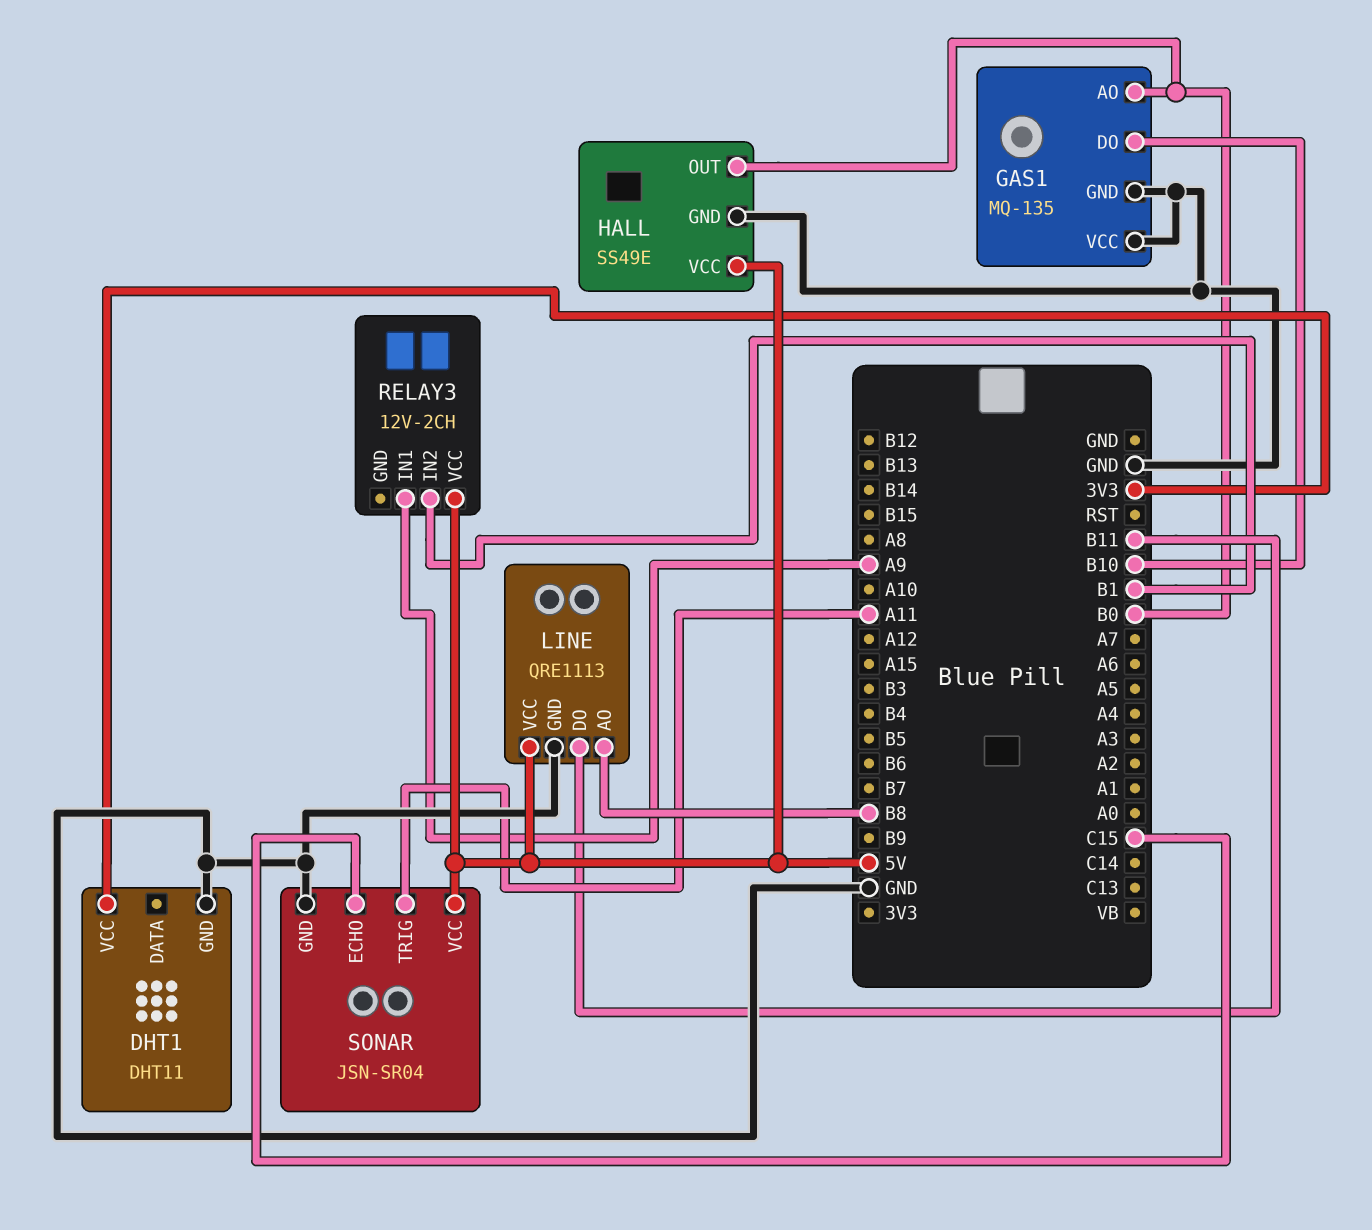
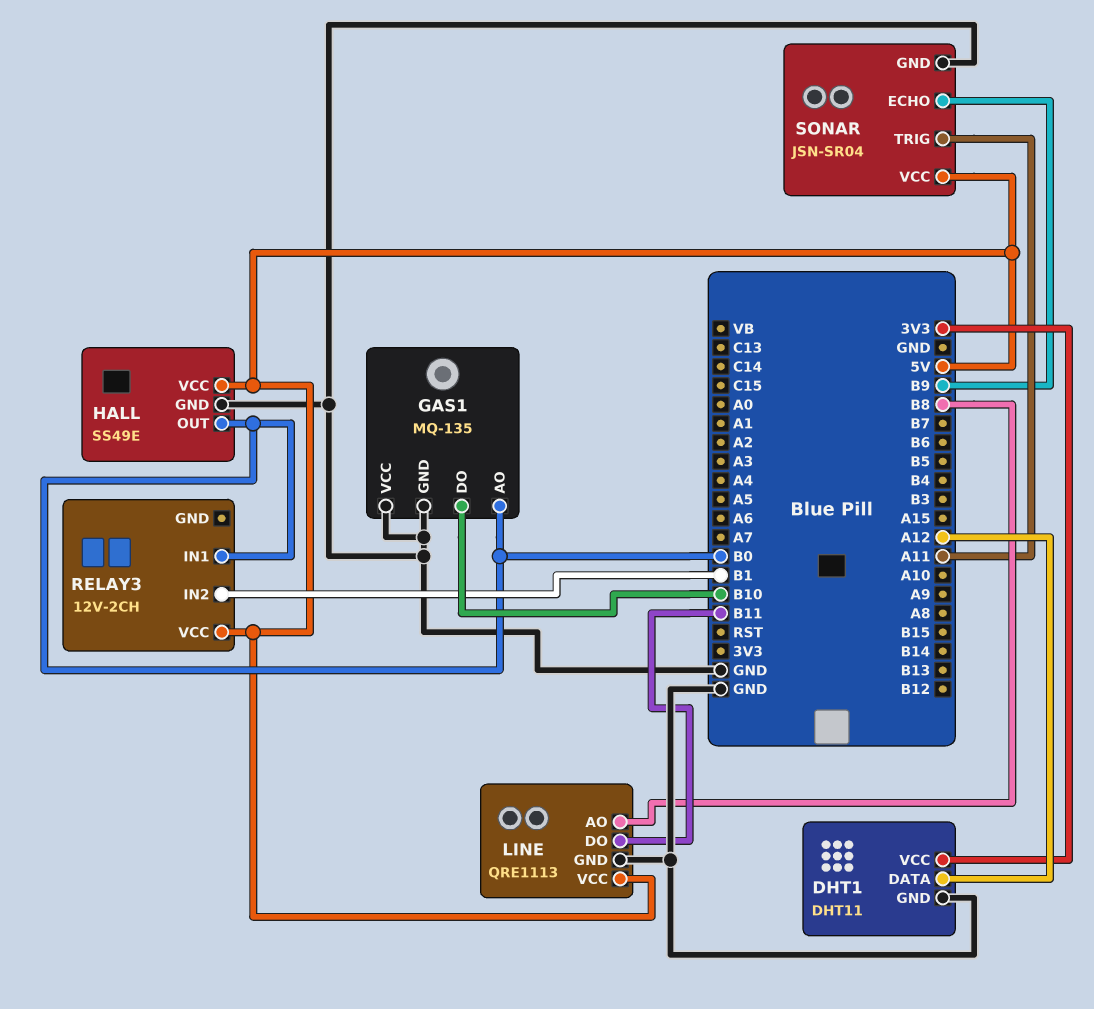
DHT1 pin DATA: none -> A12
RELAY3 pin IN1: A9 -> B0
SONAR pin ECHO: C15 -> B9

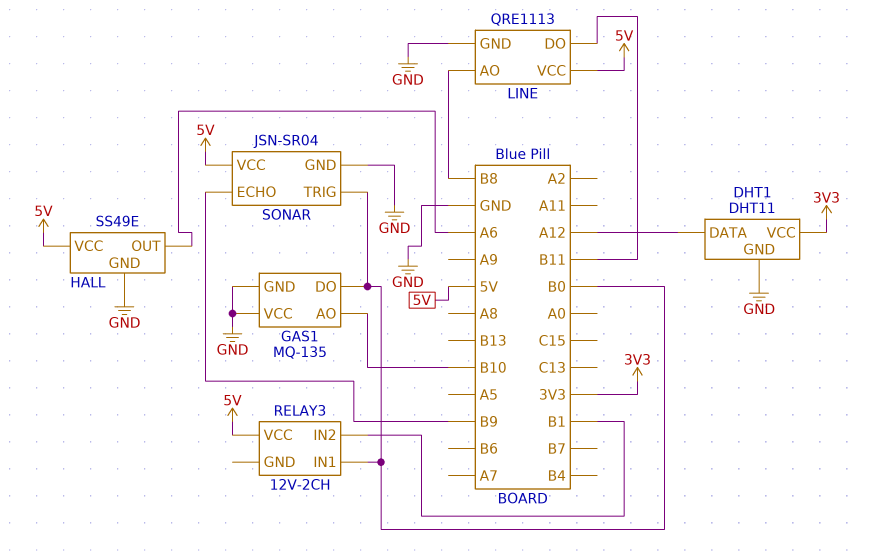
GAS1 pin AO: B0 -> B10
GAS1 pin DO: B10 -> B0
HALL pin OUT: B0 -> A6
SONAR pin TRIG: A11 -> B0

